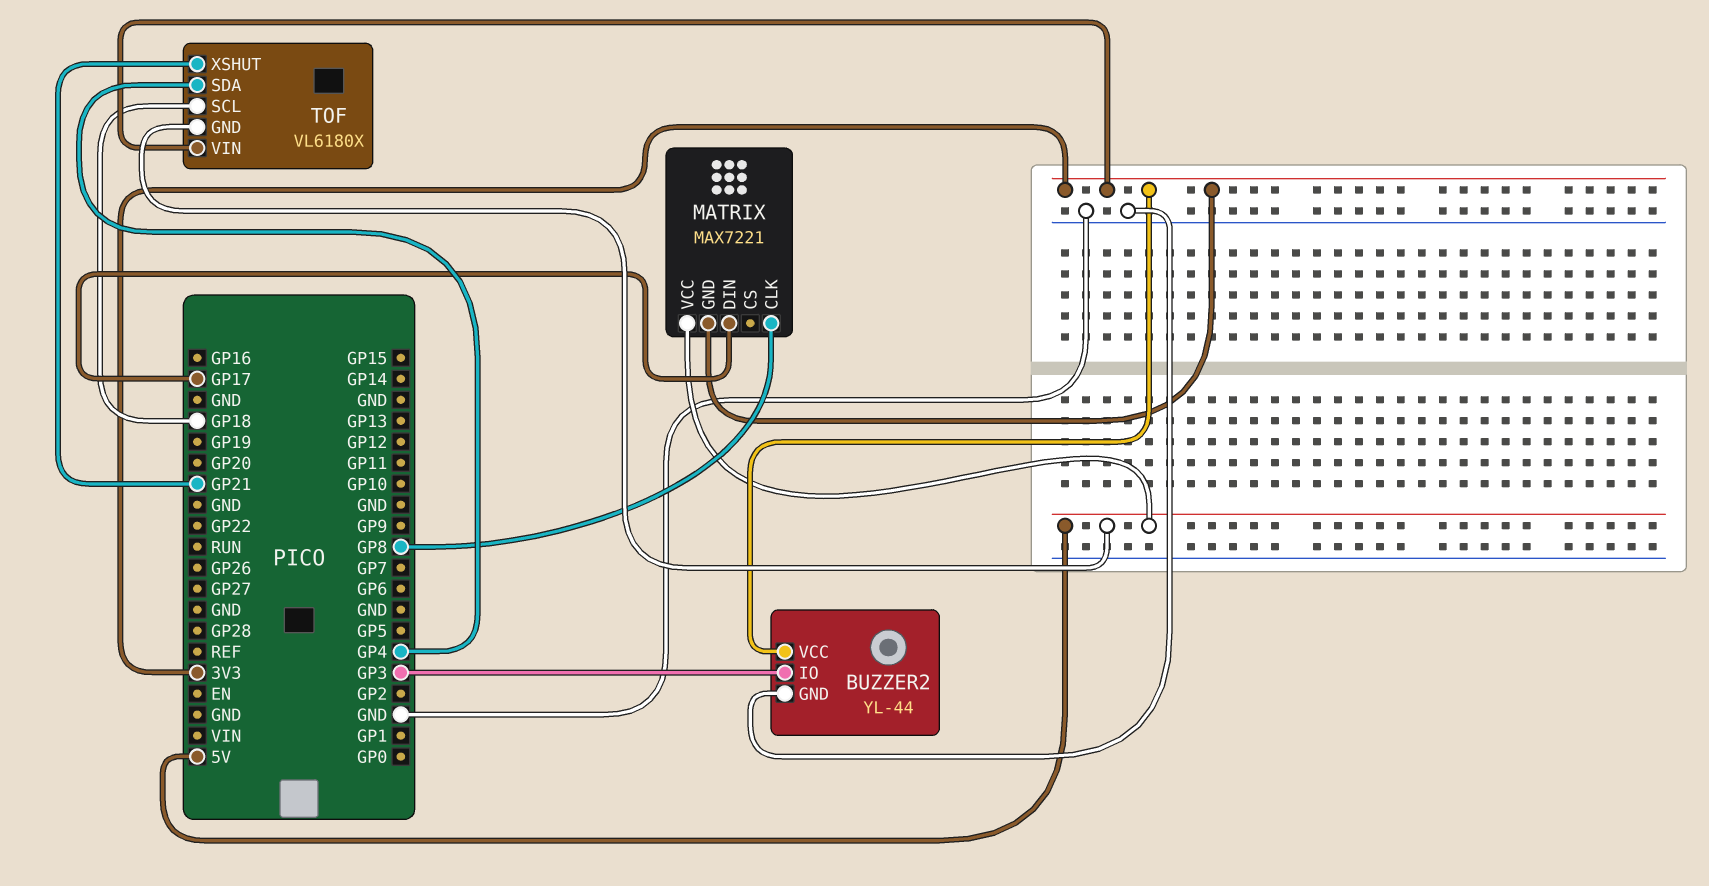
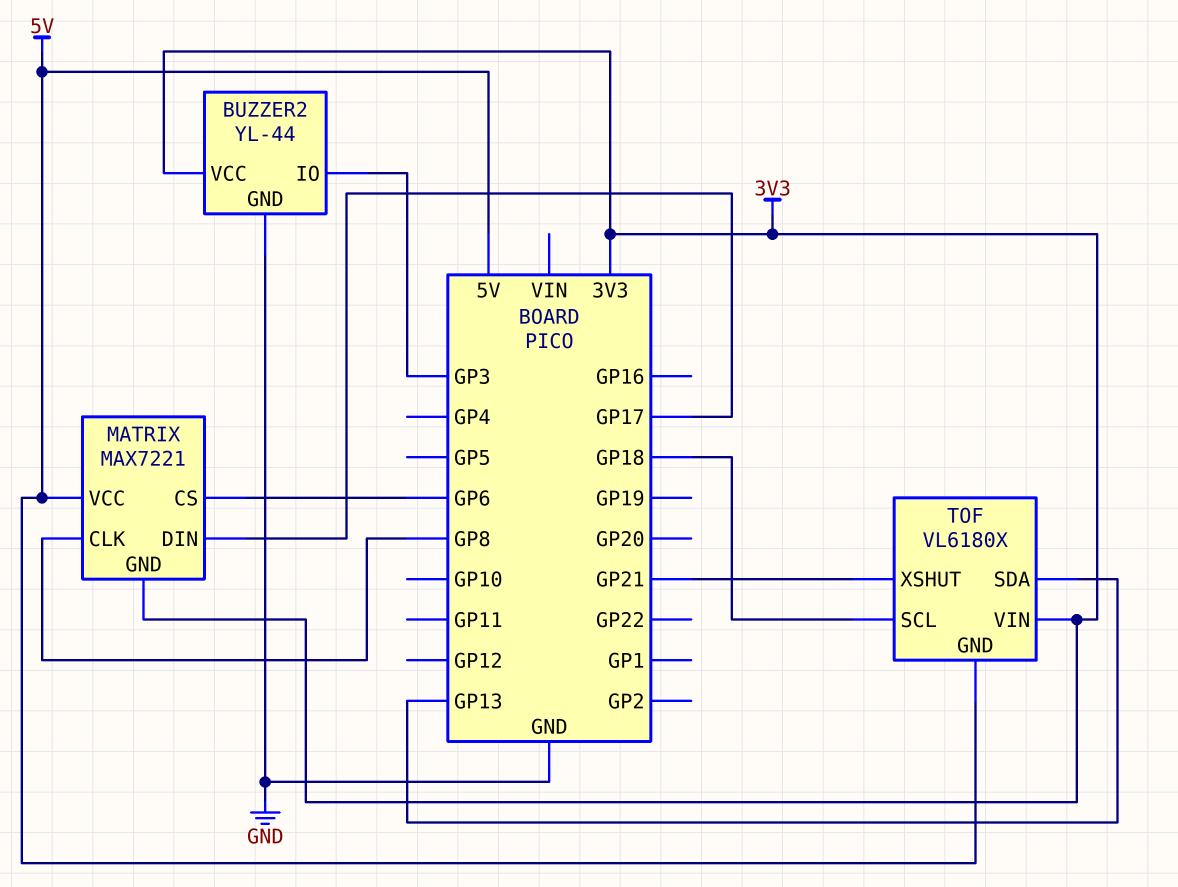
MATRIX pin CS: none -> GP6
TOF pin SDA: GP4 -> GP13

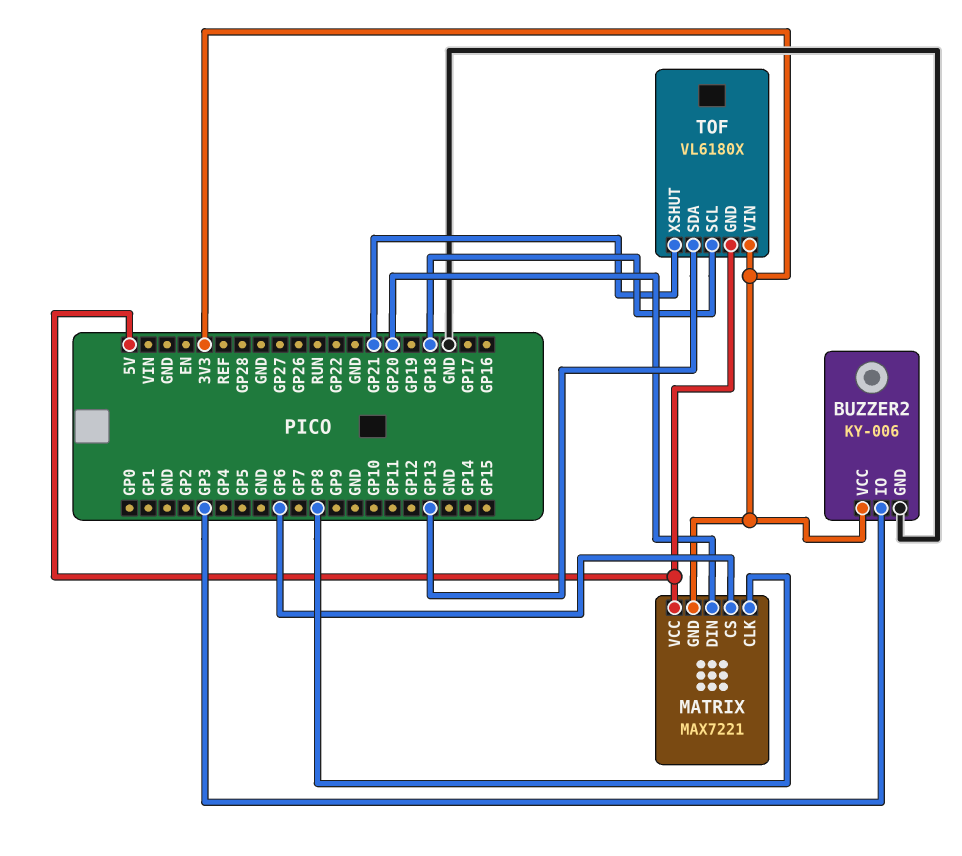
BUZZER2: YL-44 -> KY-006
MATRIX pin DIN: GP17 -> GP20

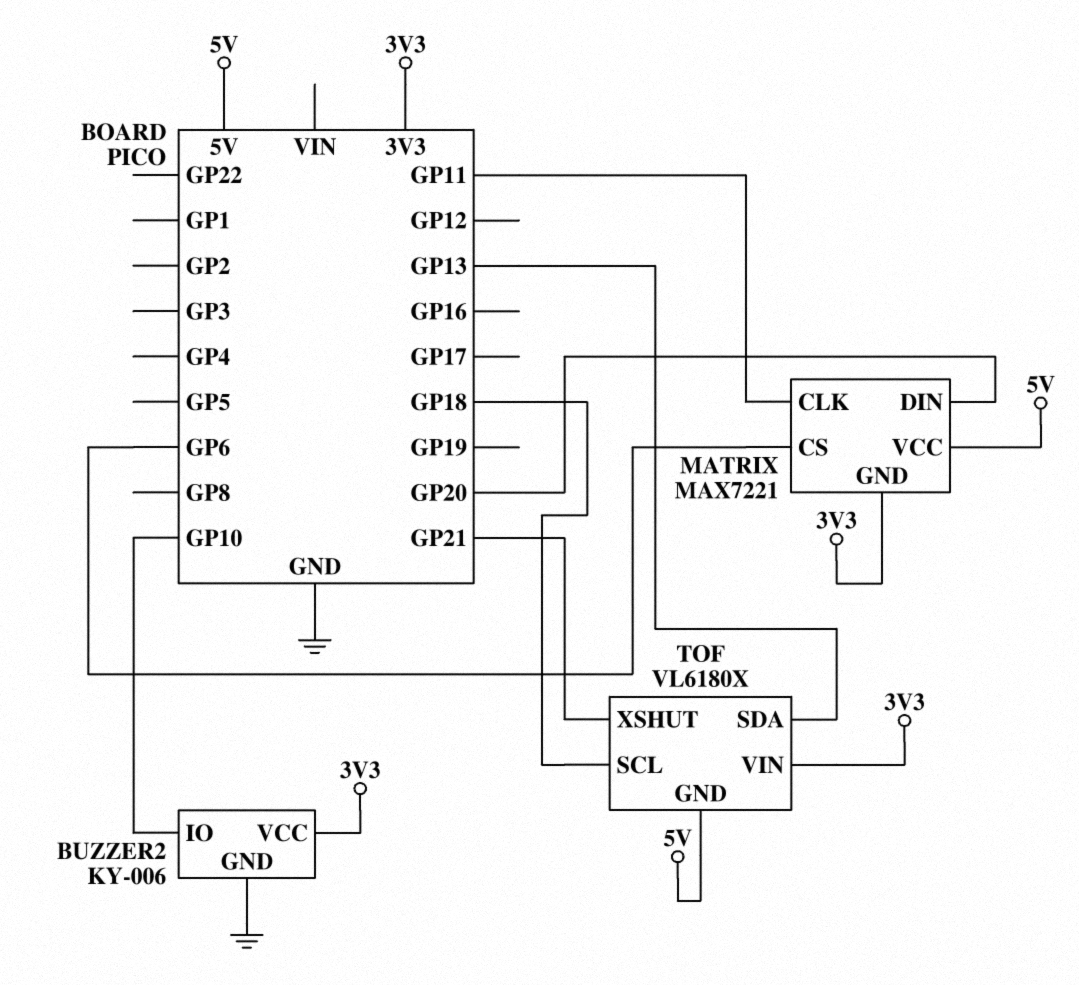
BUZZER2 pin IO: GP3 -> GP10
MATRIX pin CLK: GP8 -> GP11

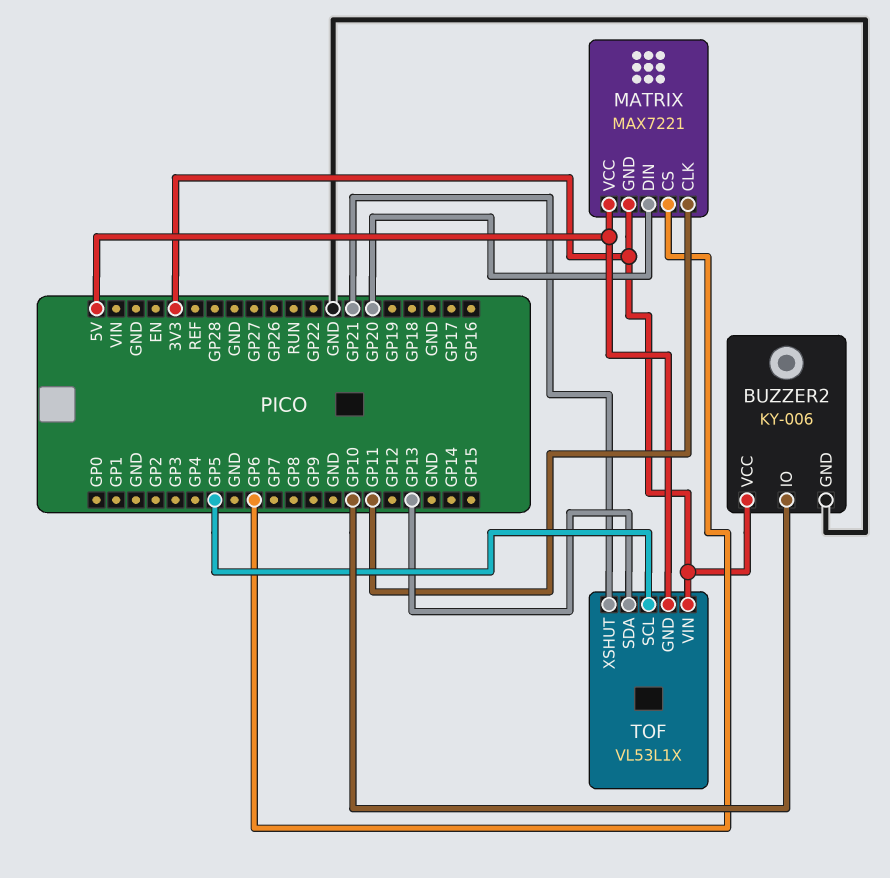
TOF: VL6180X -> VL53L1X
TOF pin SCL: GP18 -> GP5

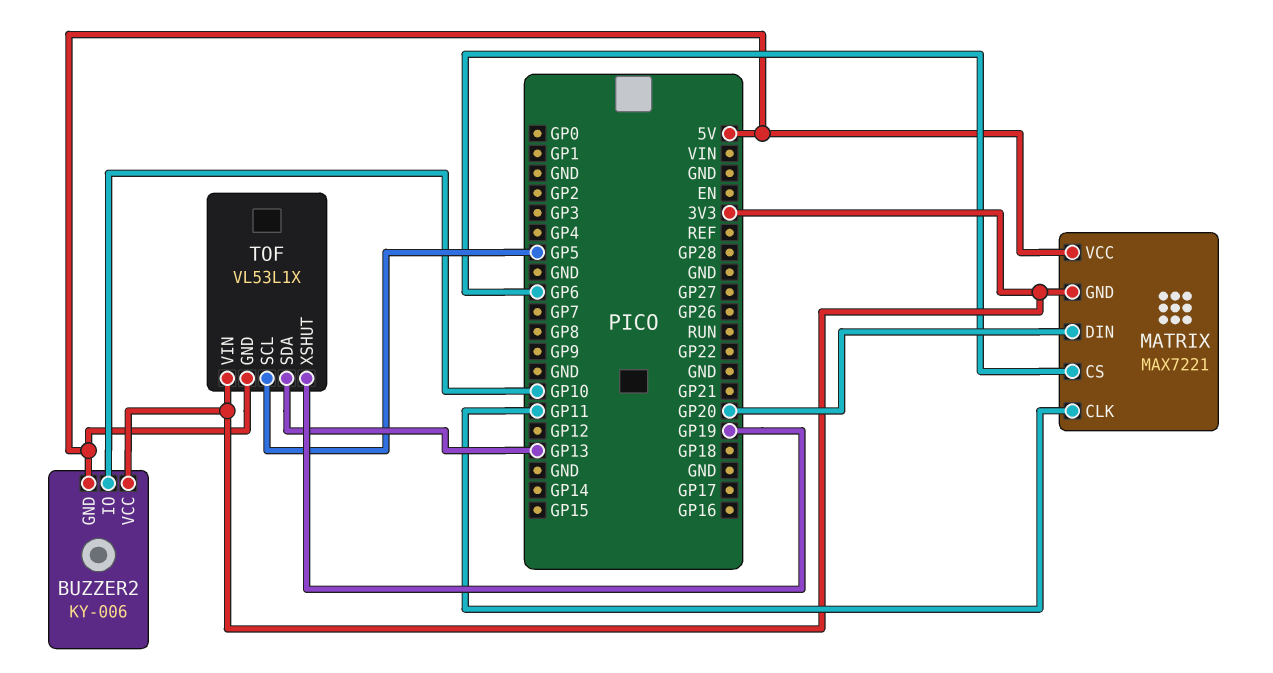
BUZZER2 pin GND: GND -> 5V
TOF pin XSHUT: GP21 -> GP19

